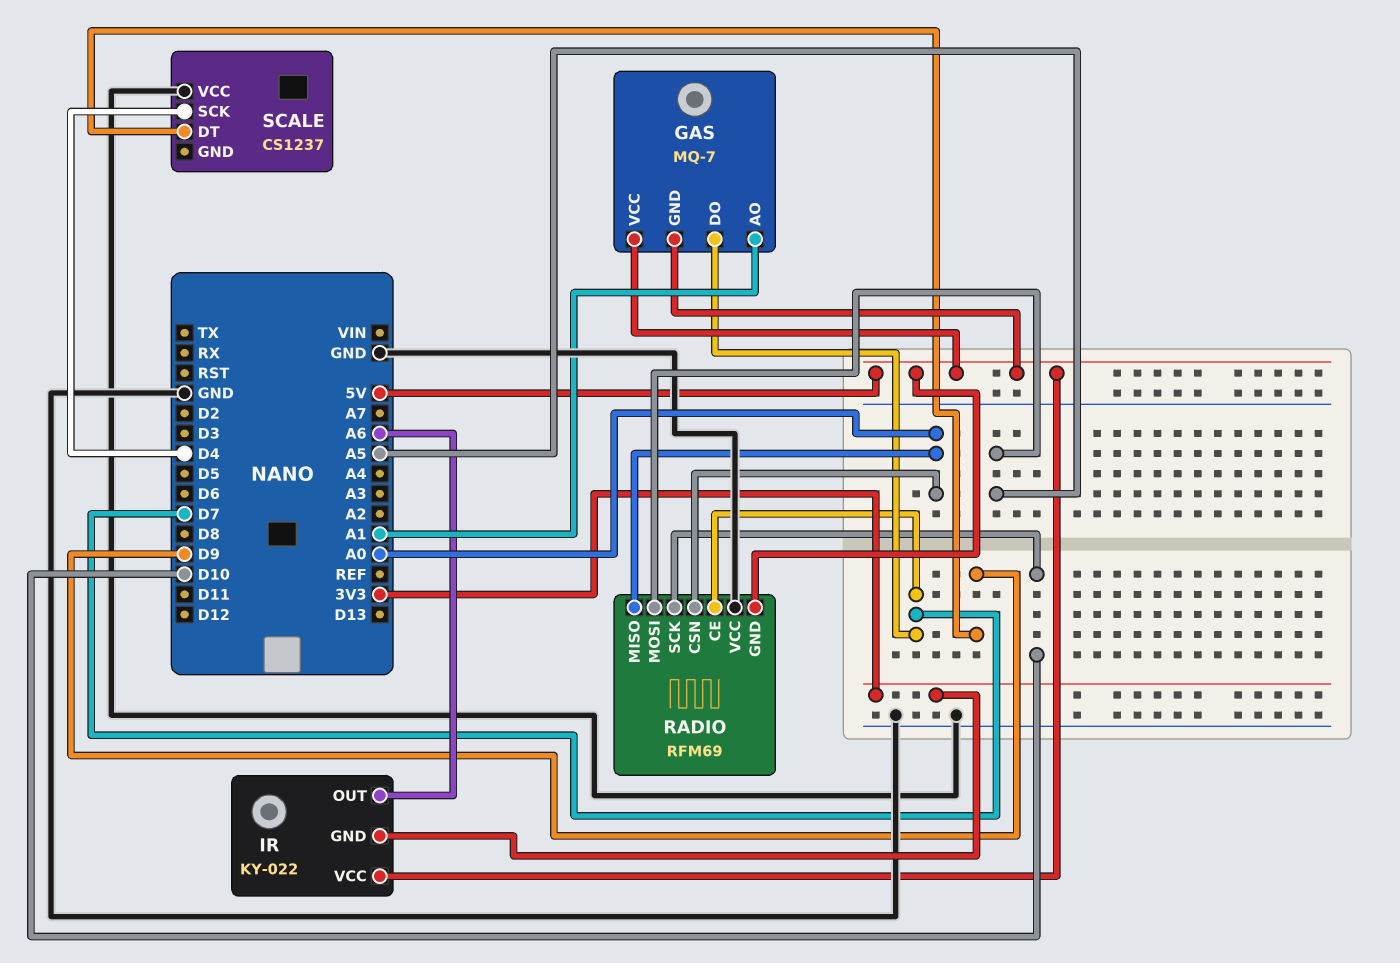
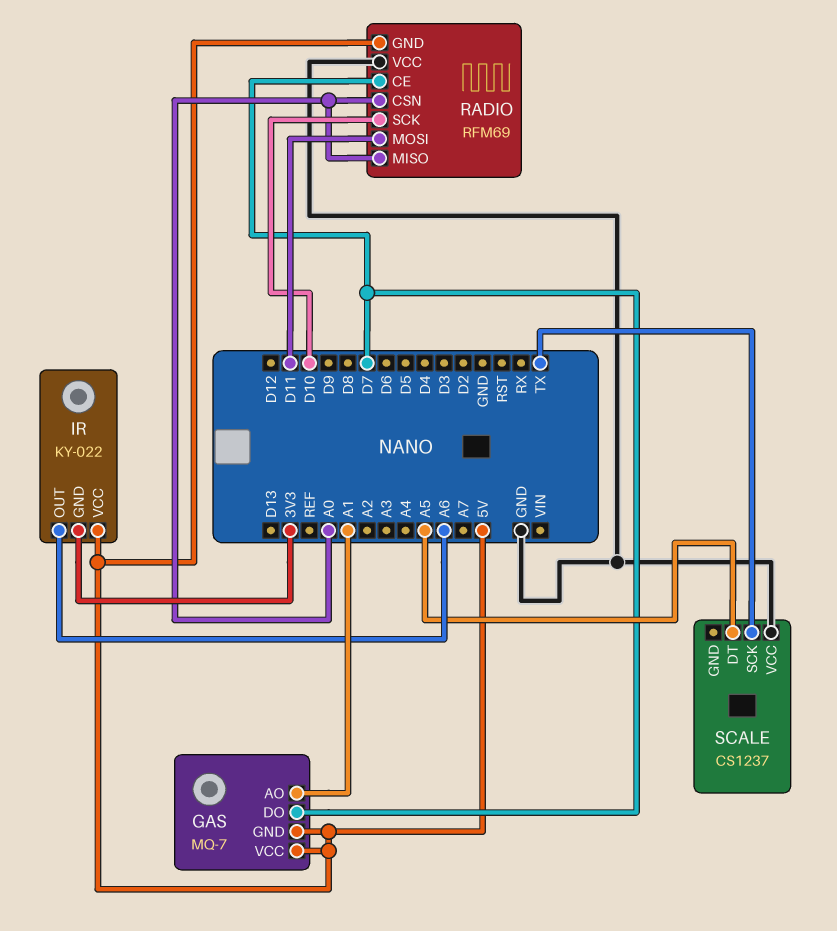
RADIO pin MOSI: A5 -> D11
SCALE pin DT: D9 -> A5
SCALE pin SCK: D4 -> TX

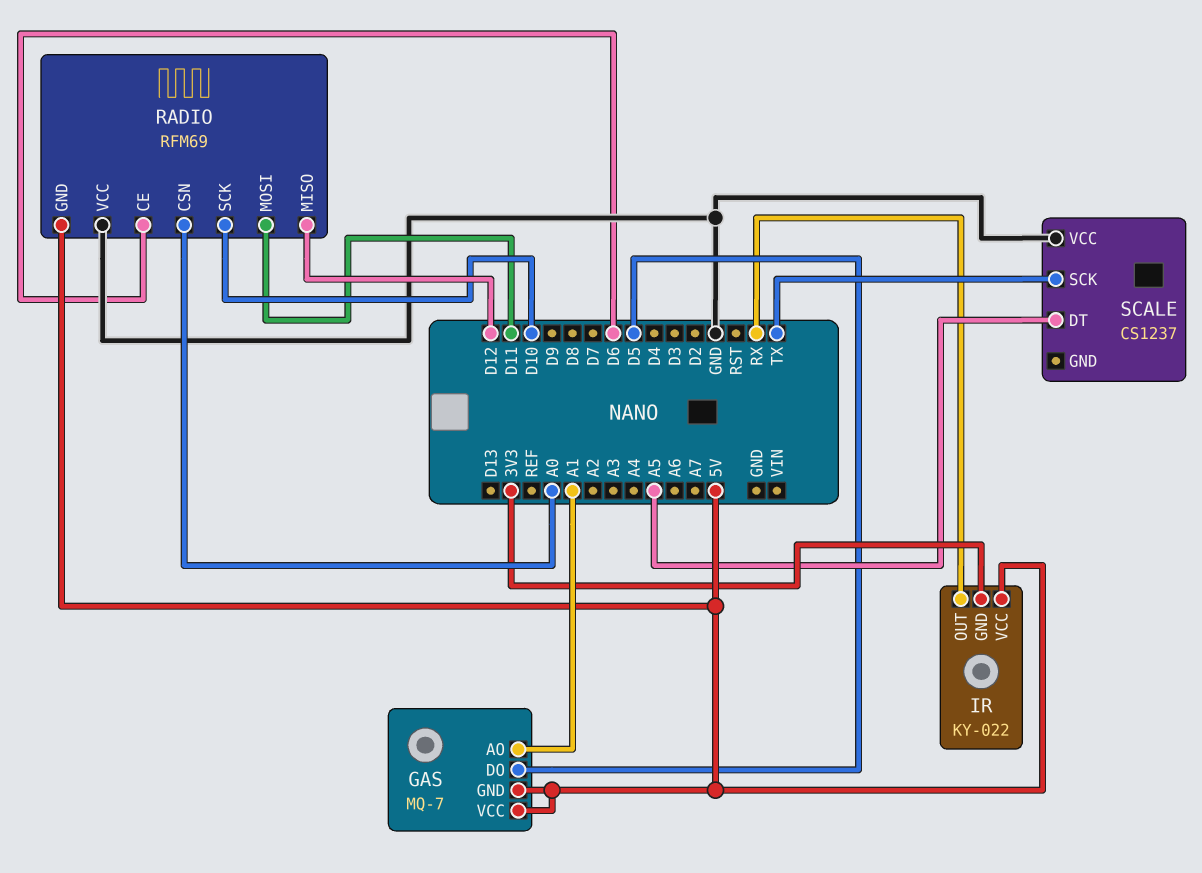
GAS pin DO: D7 -> D5
IR pin OUT: A6 -> RX
RADIO pin CE: D7 -> D6
RADIO pin MISO: A0 -> D12

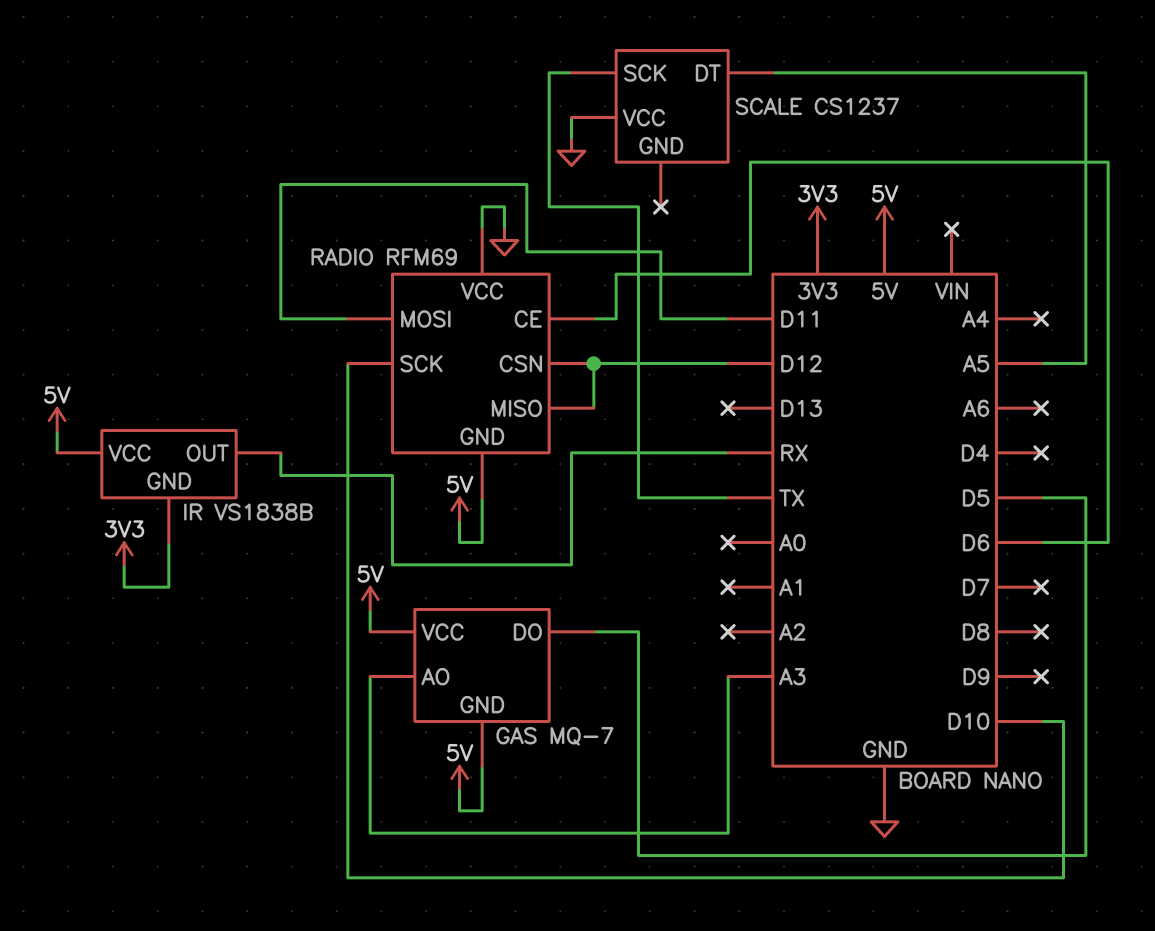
GAS pin AO: A1 -> A3
IR: KY-022 -> VS1838B
RADIO pin CSN: A0 -> D12

